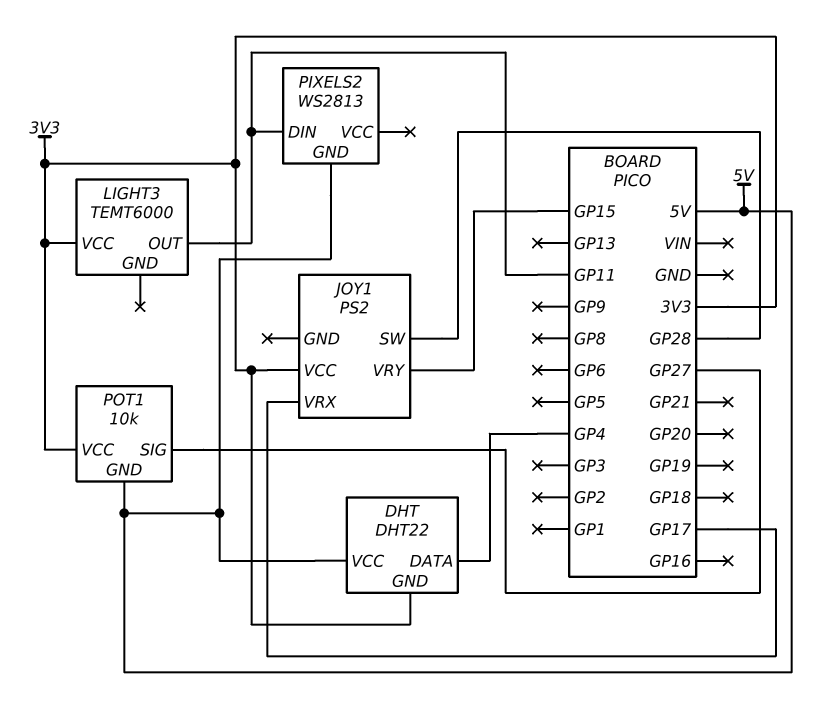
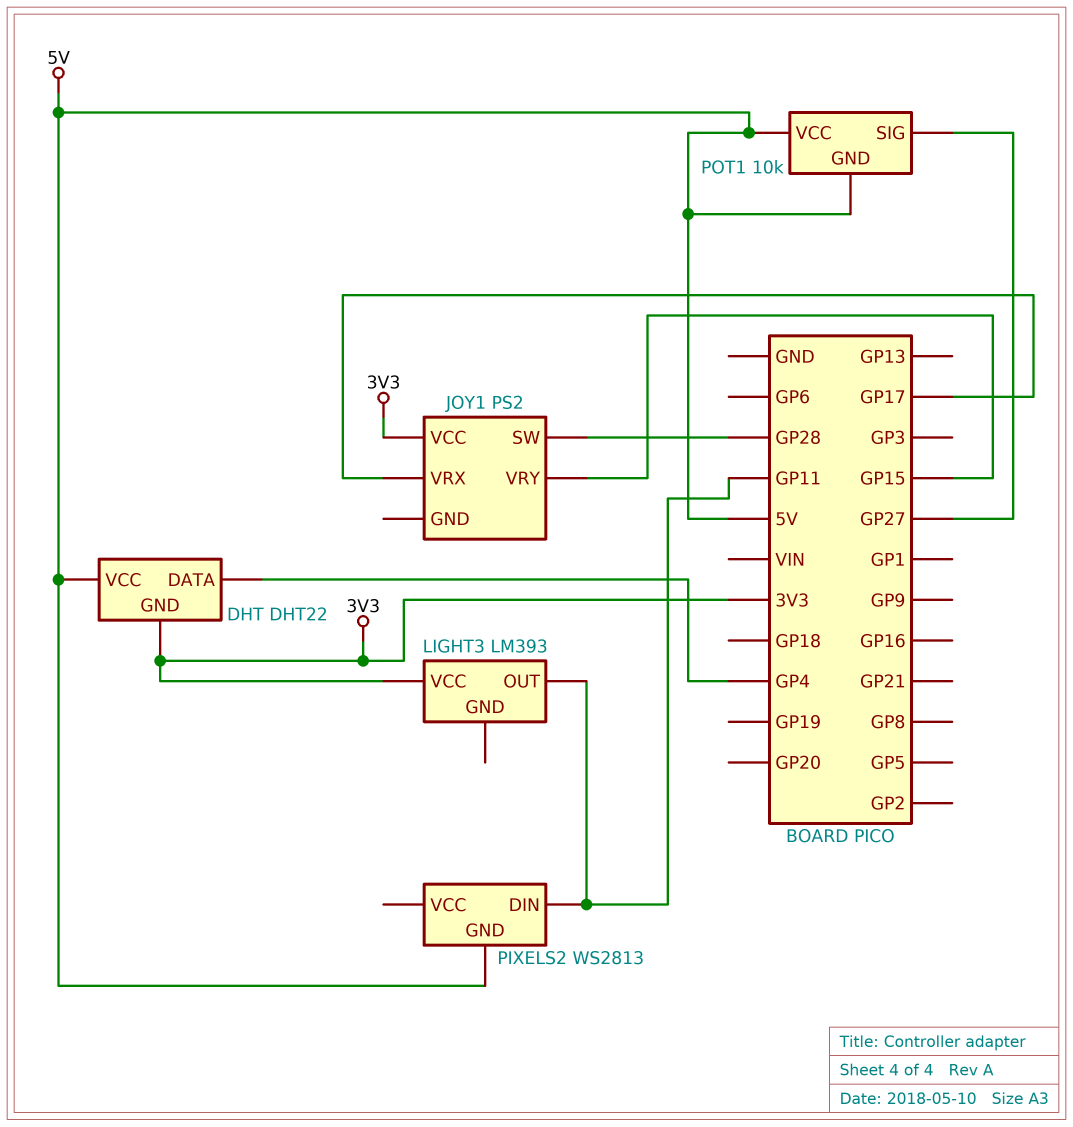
LIGHT3: TEMT6000 -> LM393
POT1 pin VCC: 3V3 -> 5V

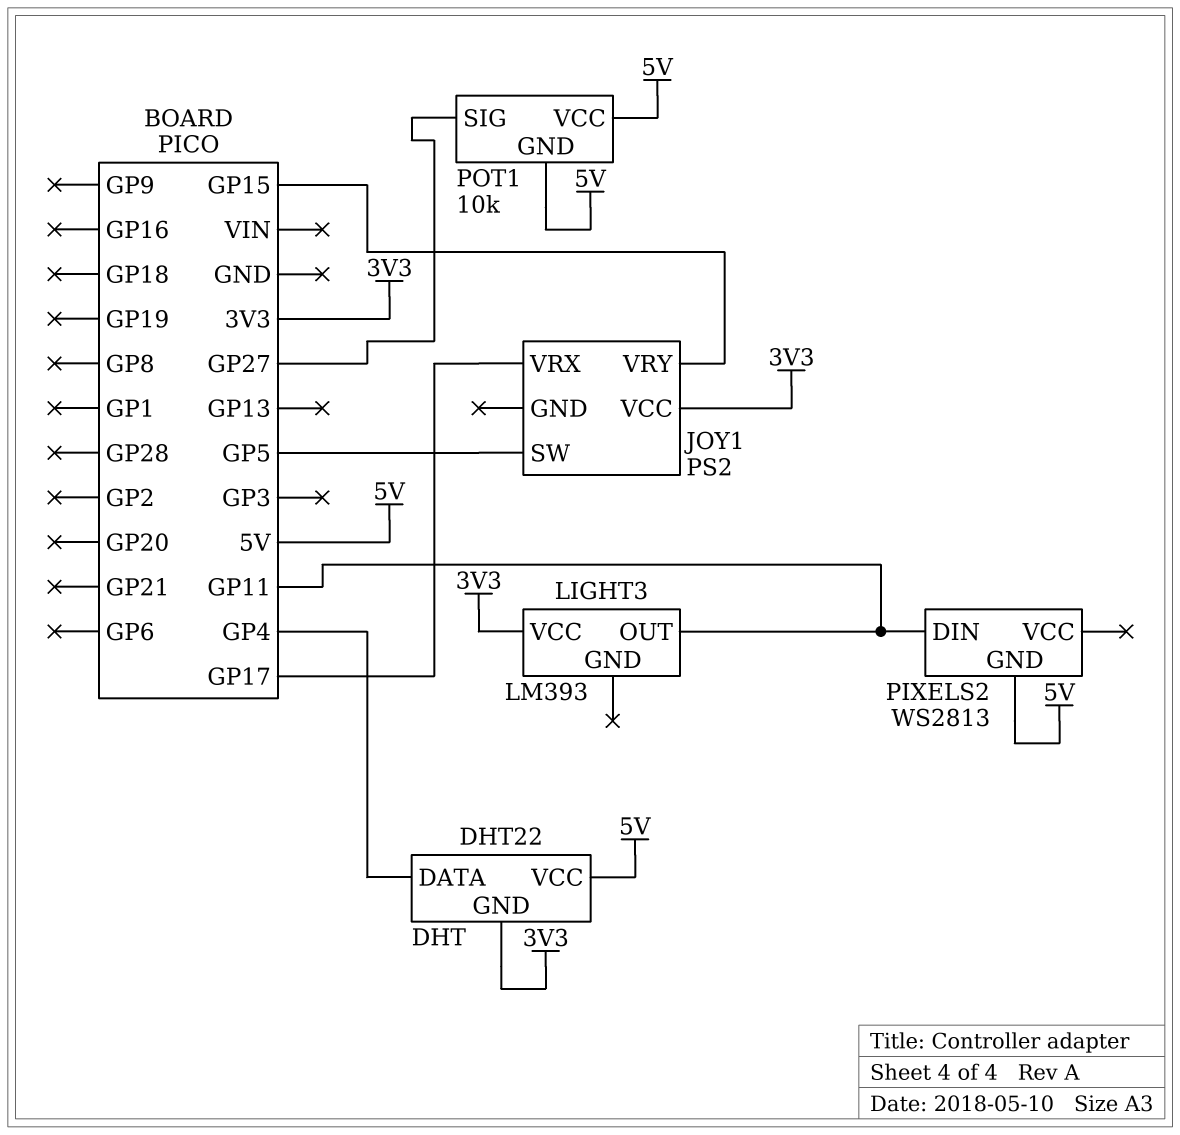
JOY1 pin SW: GP28 -> GP5

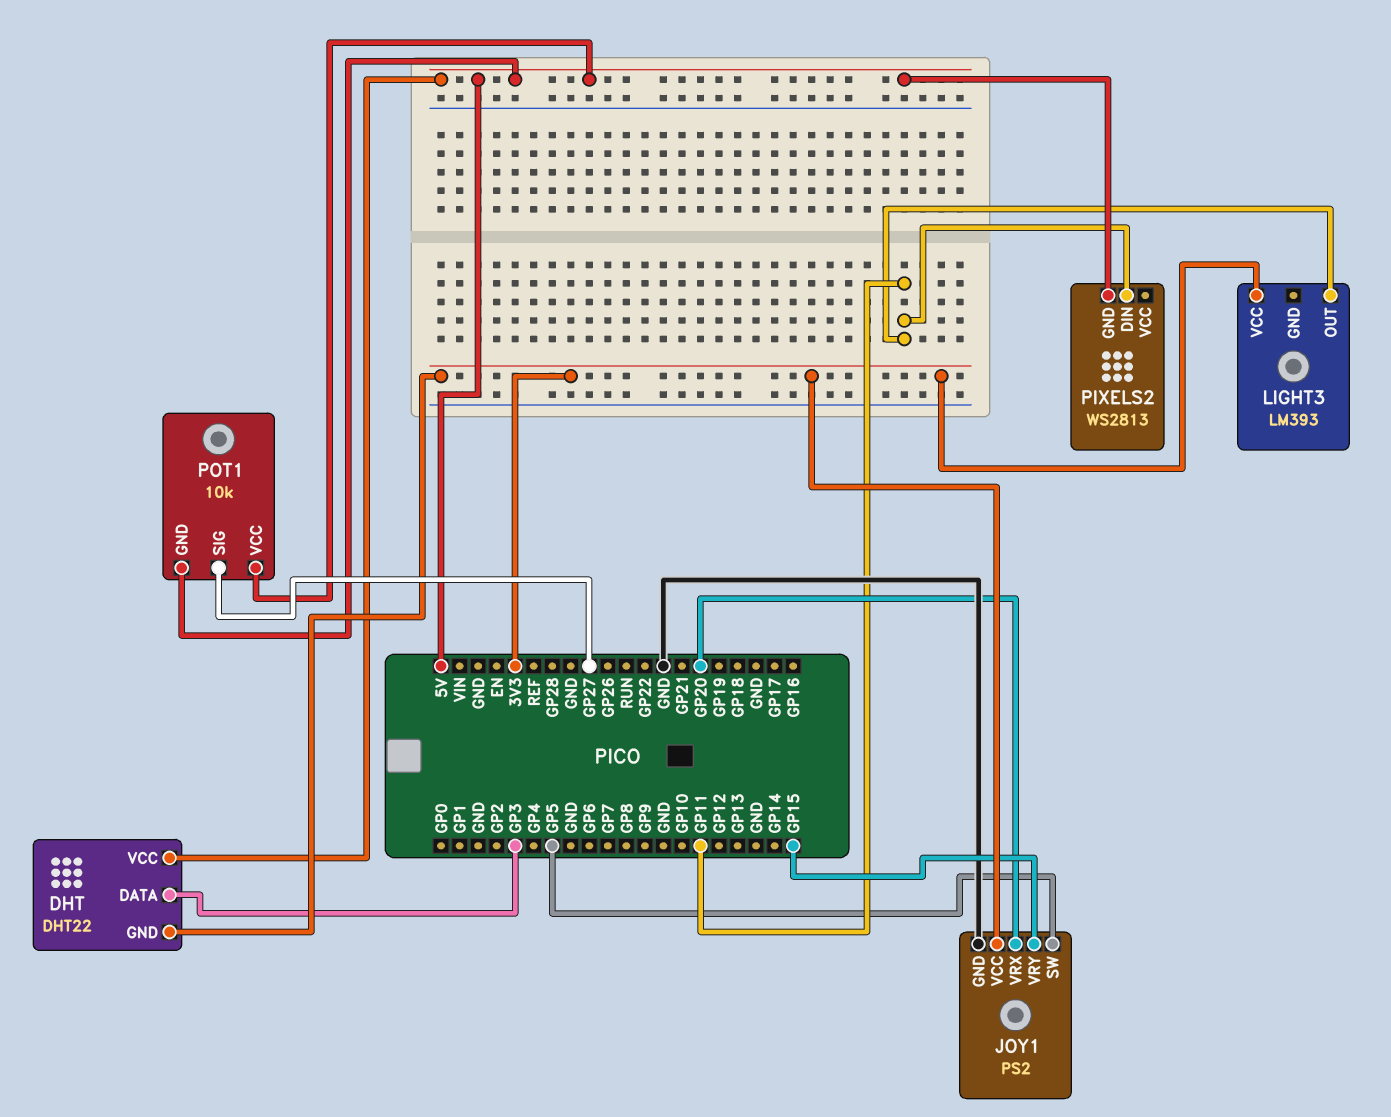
DHT pin DATA: GP4 -> GP3
JOY1 pin GND: none -> GND
JOY1 pin VRX: GP17 -> GP20

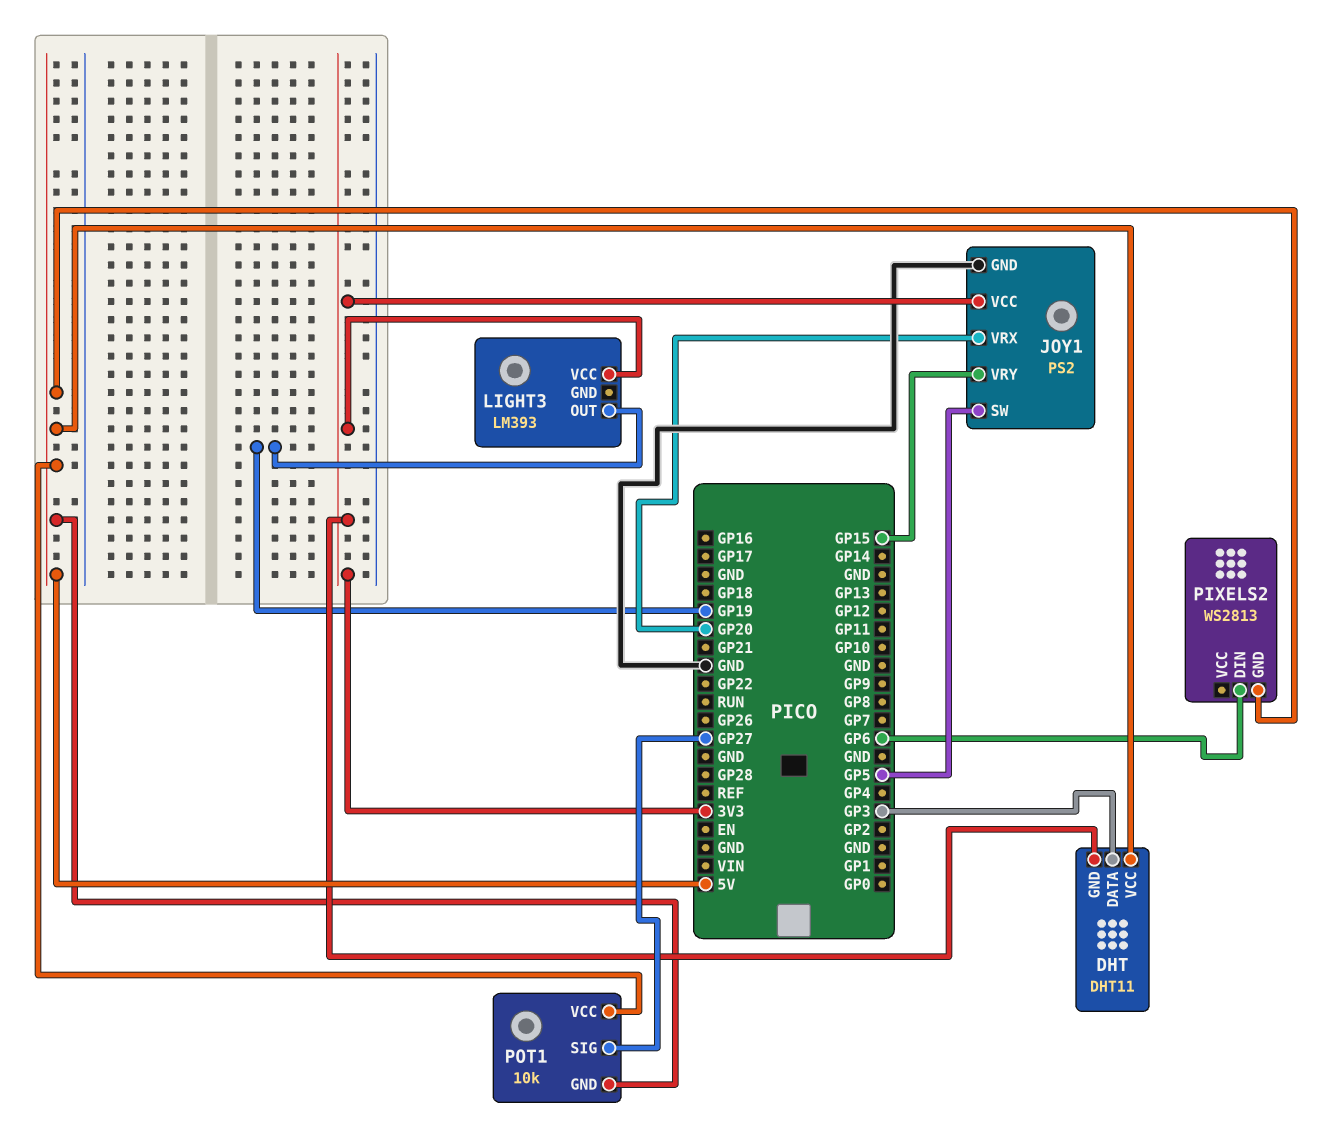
DHT: DHT22 -> DHT11
LIGHT3 pin OUT: GP11 -> GP19
PIXELS2 pin DIN: GP11 -> GP6

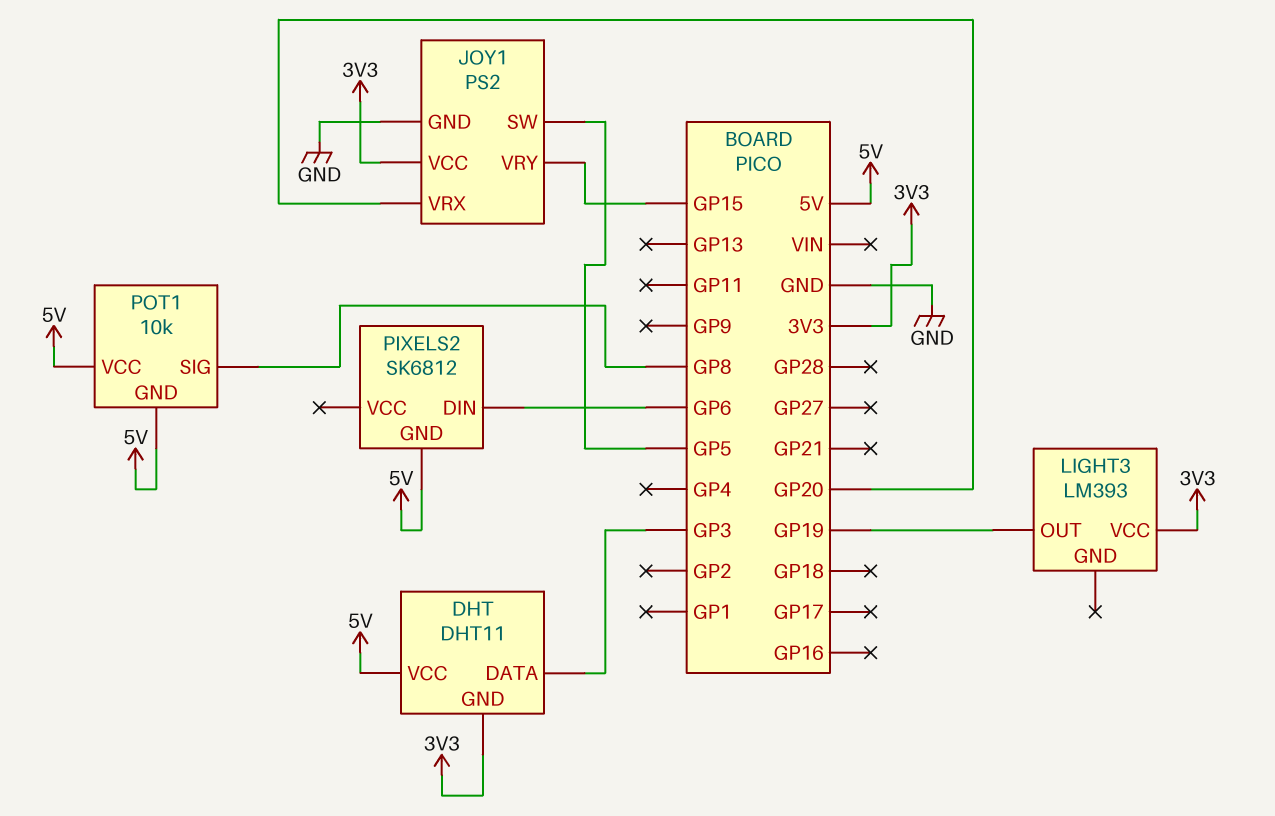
PIXELS2: WS2813 -> SK6812
POT1 pin SIG: GP27 -> GP8

